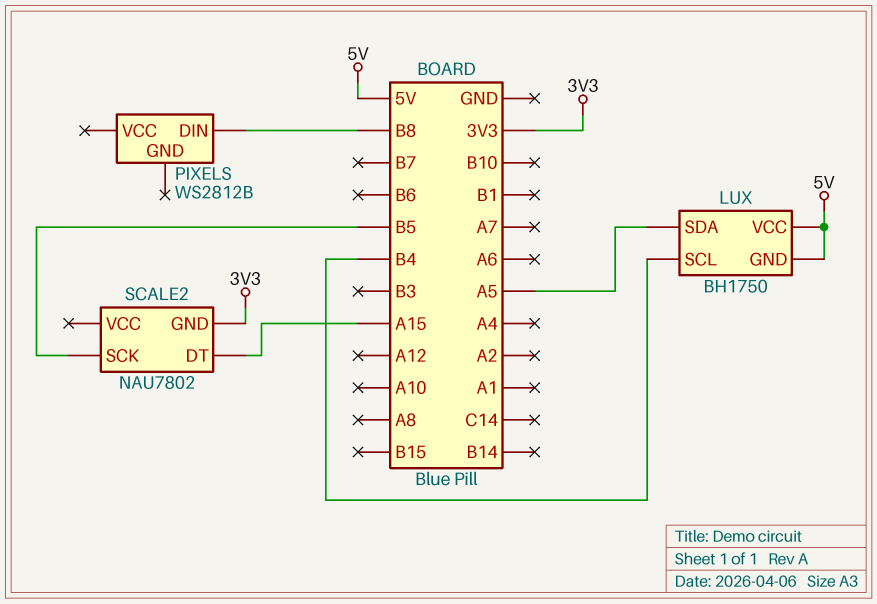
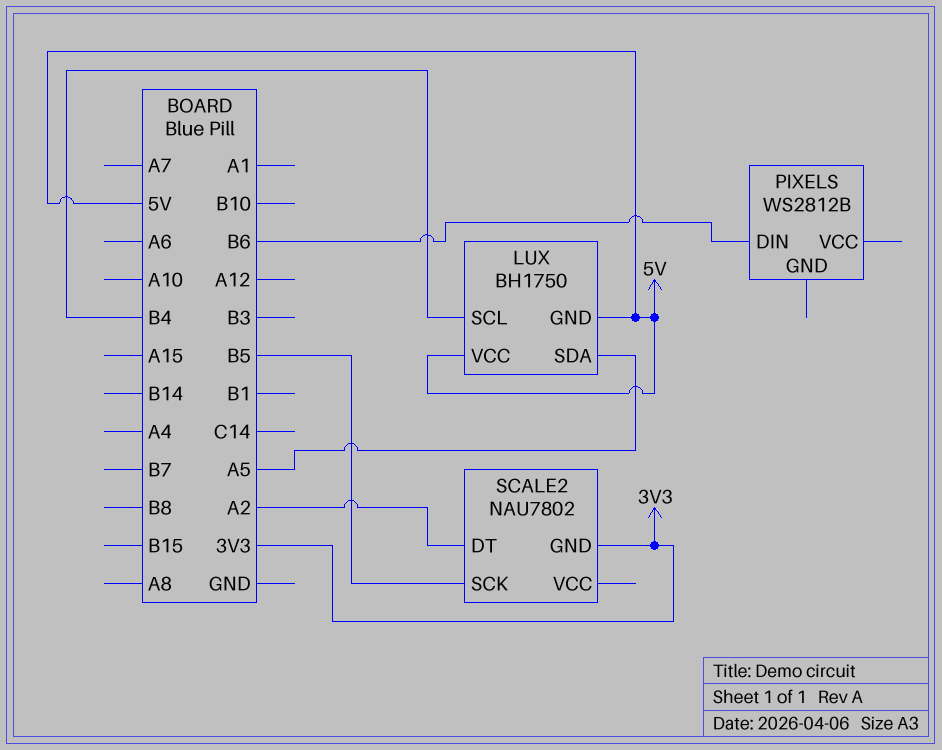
PIXELS pin DIN: B8 -> B6
SCALE2 pin DT: A15 -> A2

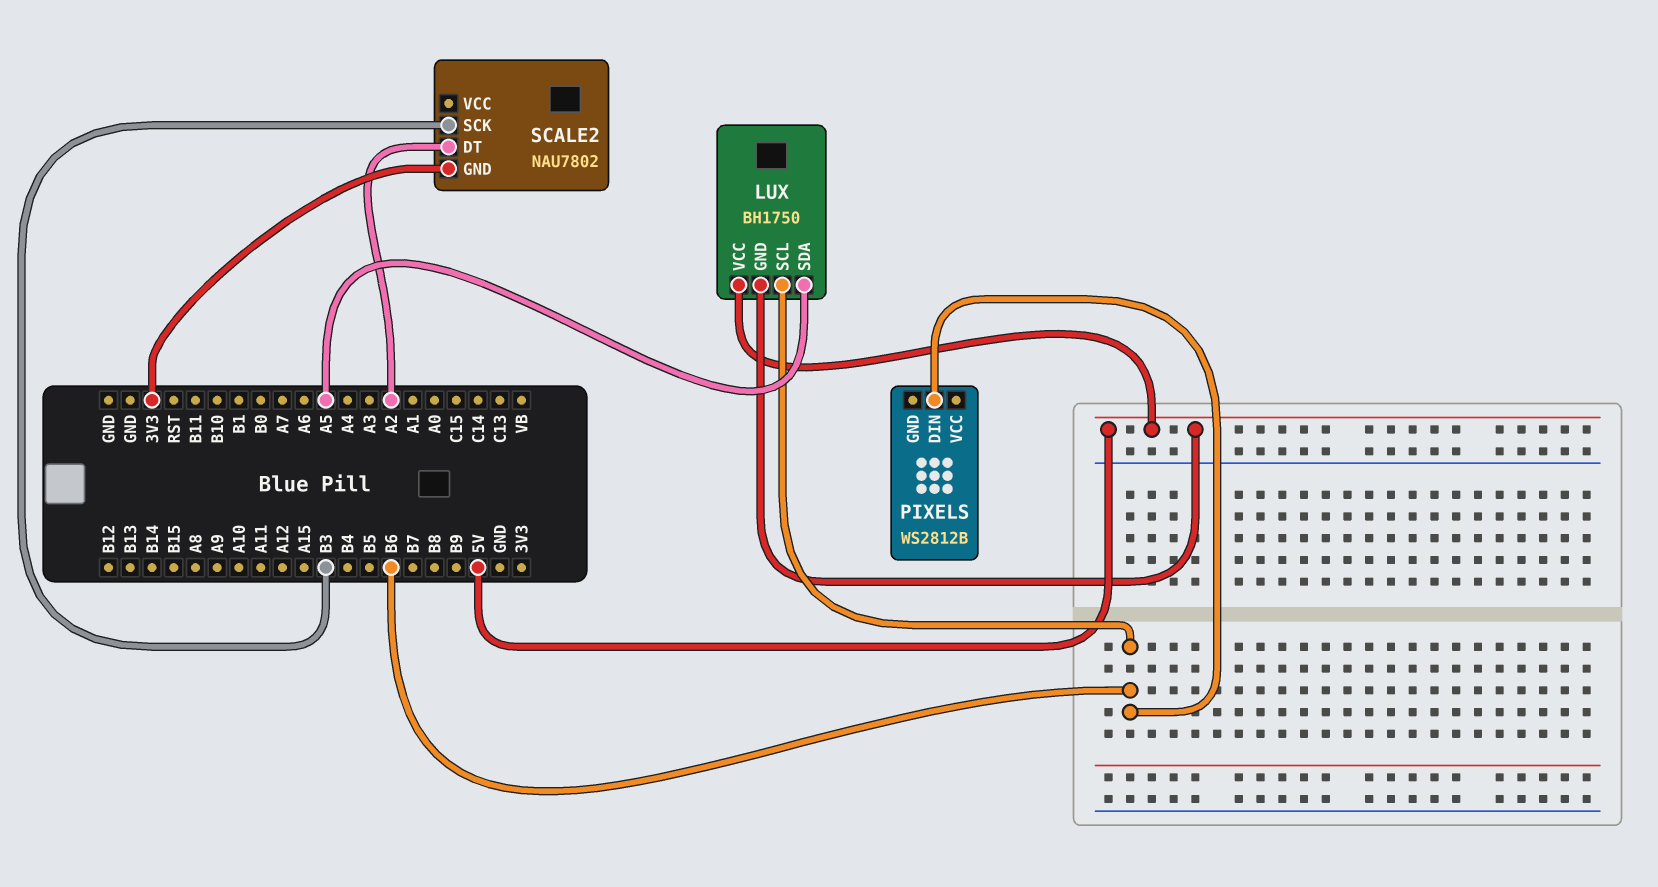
LUX pin SCL: B4 -> B6
SCALE2 pin SCK: B5 -> B3

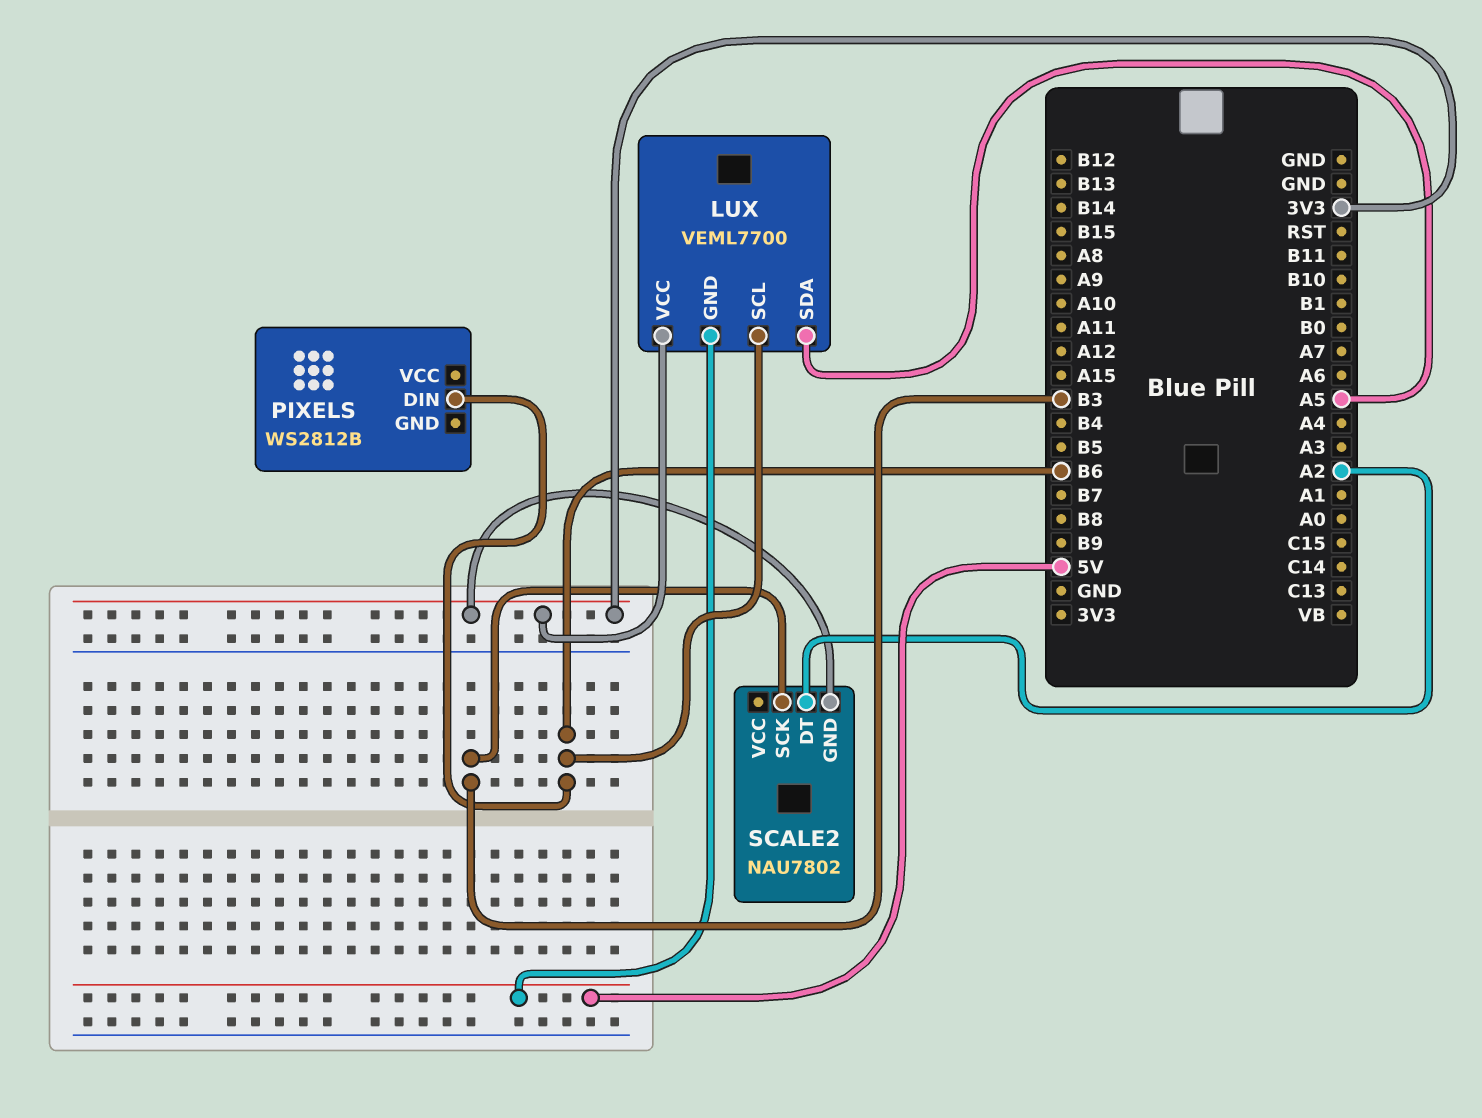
LUX: BH1750 -> VEML7700
LUX pin VCC: 5V -> 3V3

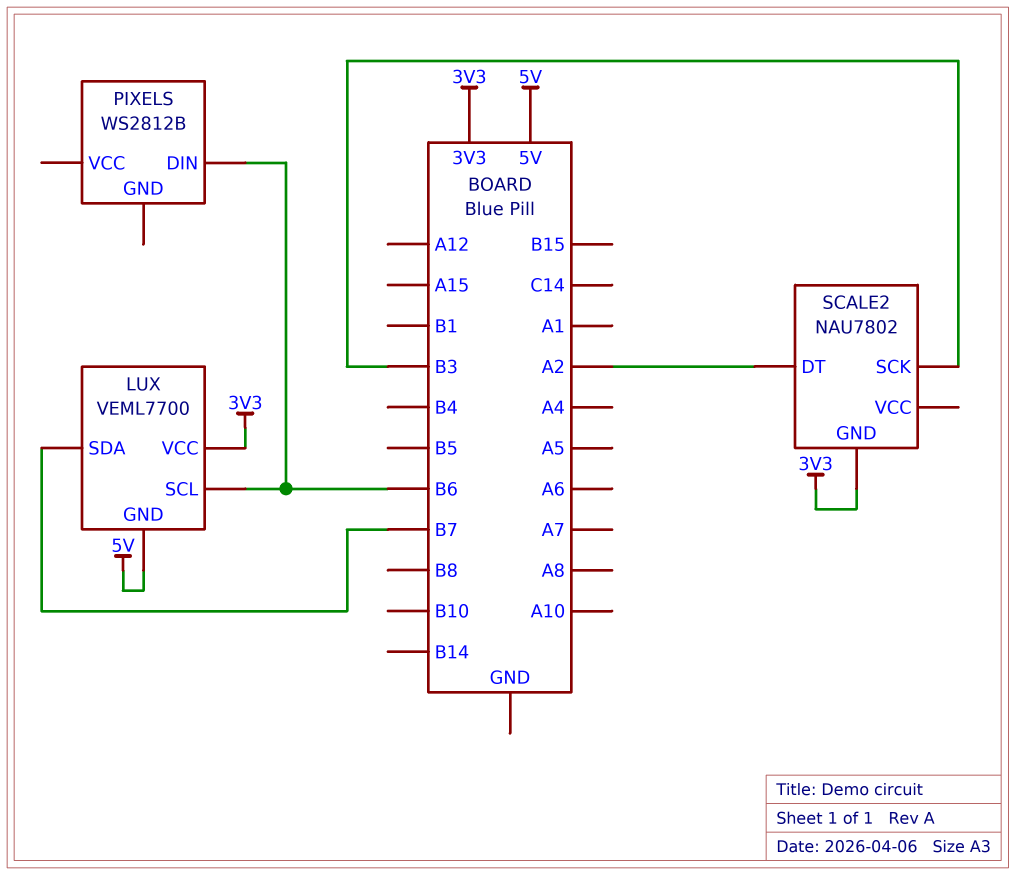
LUX pin SDA: A5 -> B7

